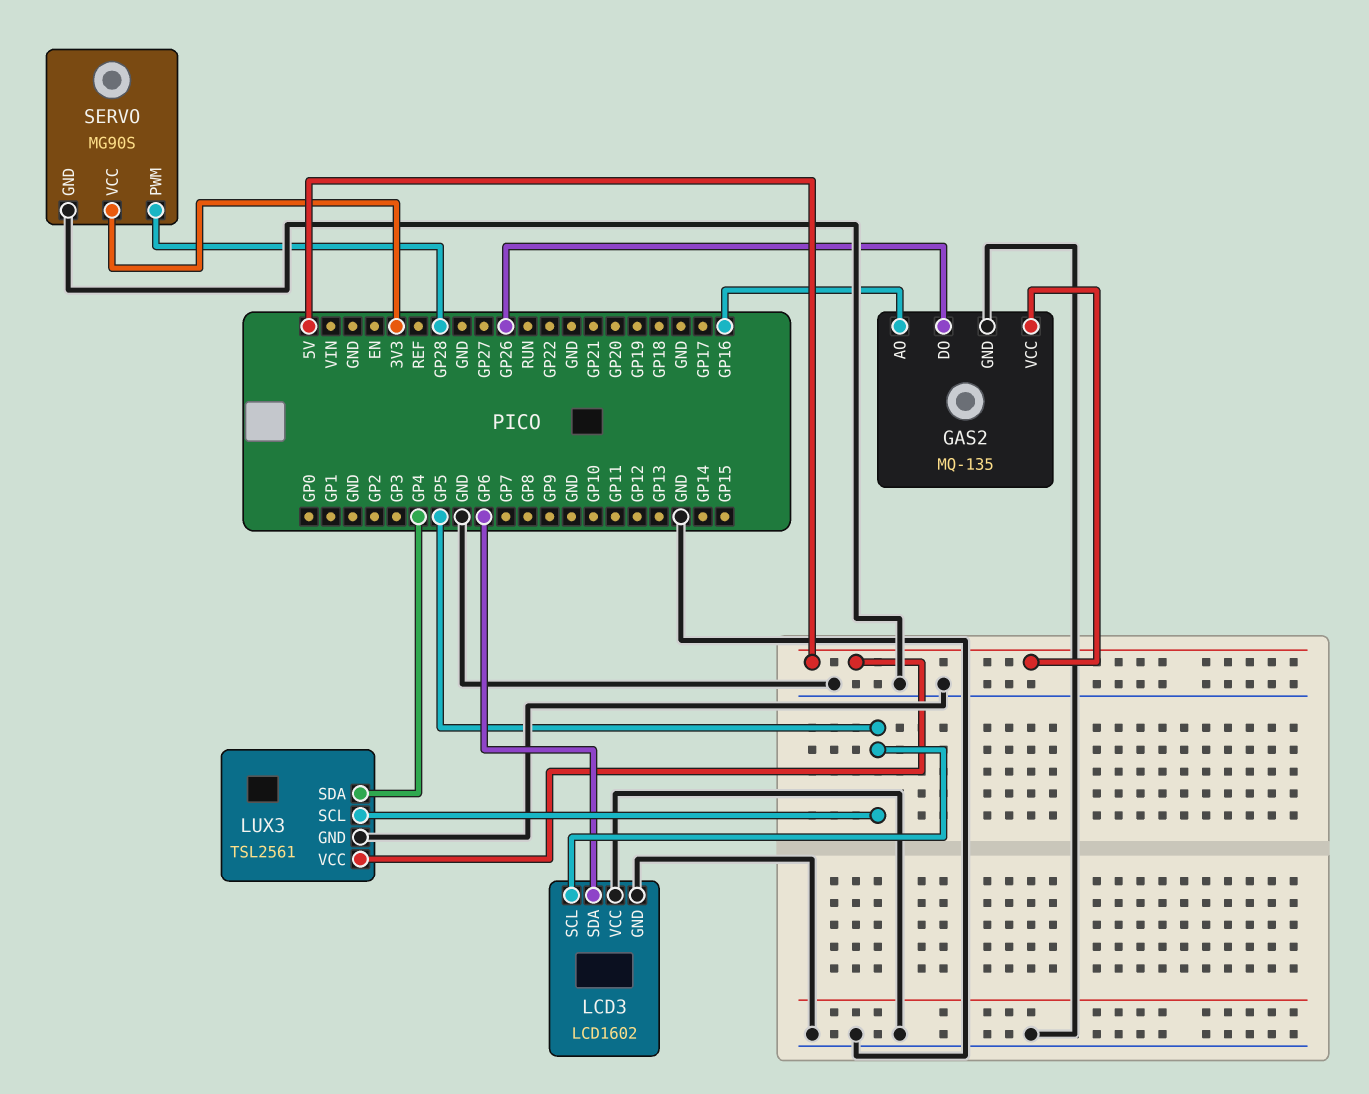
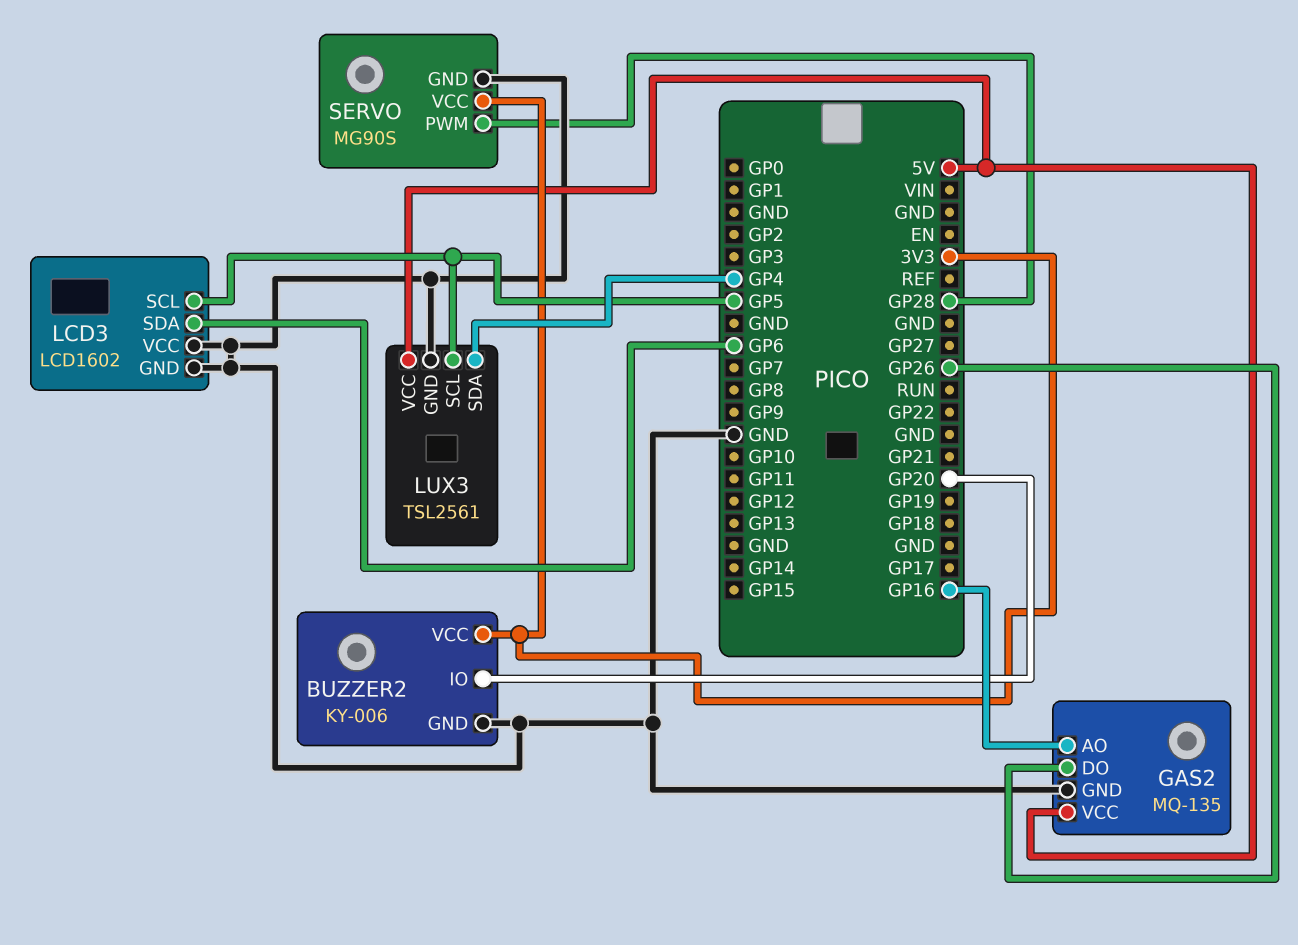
BUZZER2: none -> KY-006
BUZZER2 pin GND: none -> GND
BUZZER2 pin IO: none -> GP20
BUZZER2 pin VCC: none -> 3V3

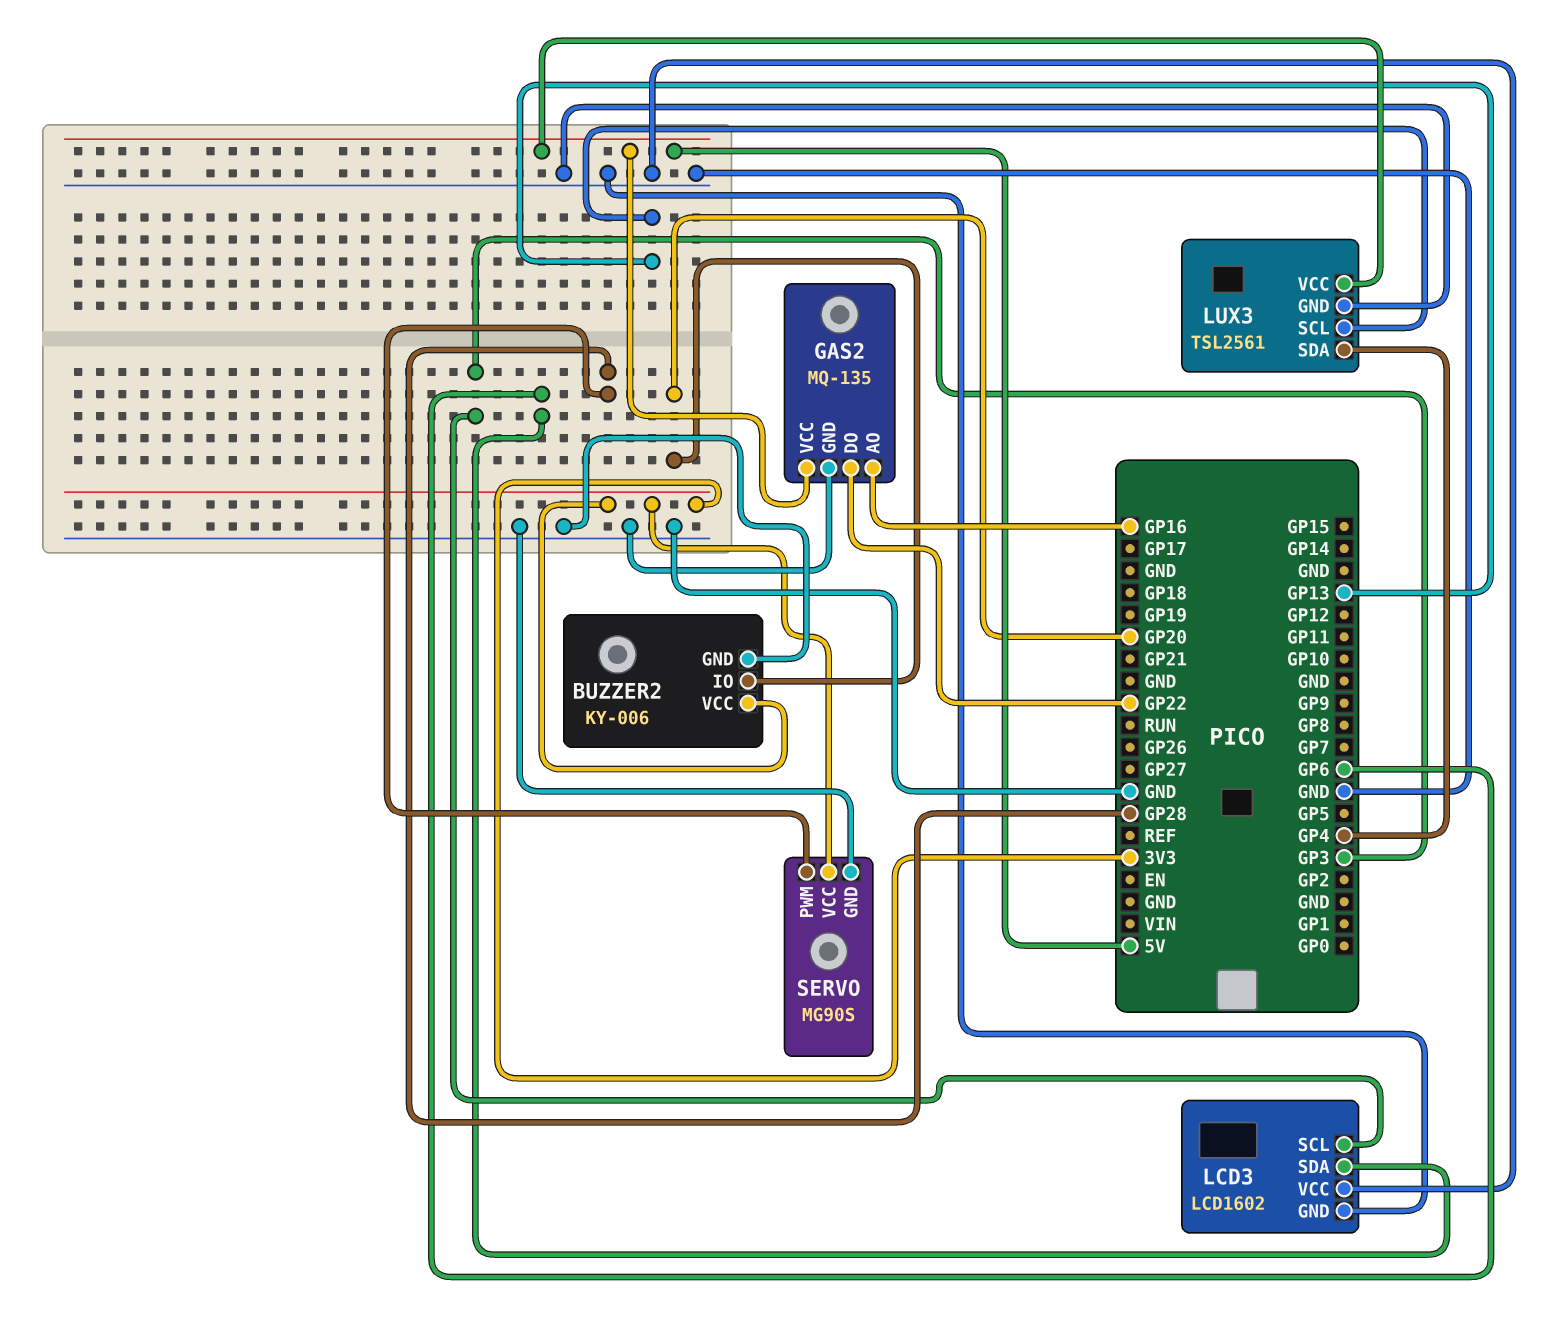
GAS2 pin DO: GP26 -> GP22
LCD3 pin SCL: GP5 -> GP3
LUX3 pin SCL: GP5 -> GP13

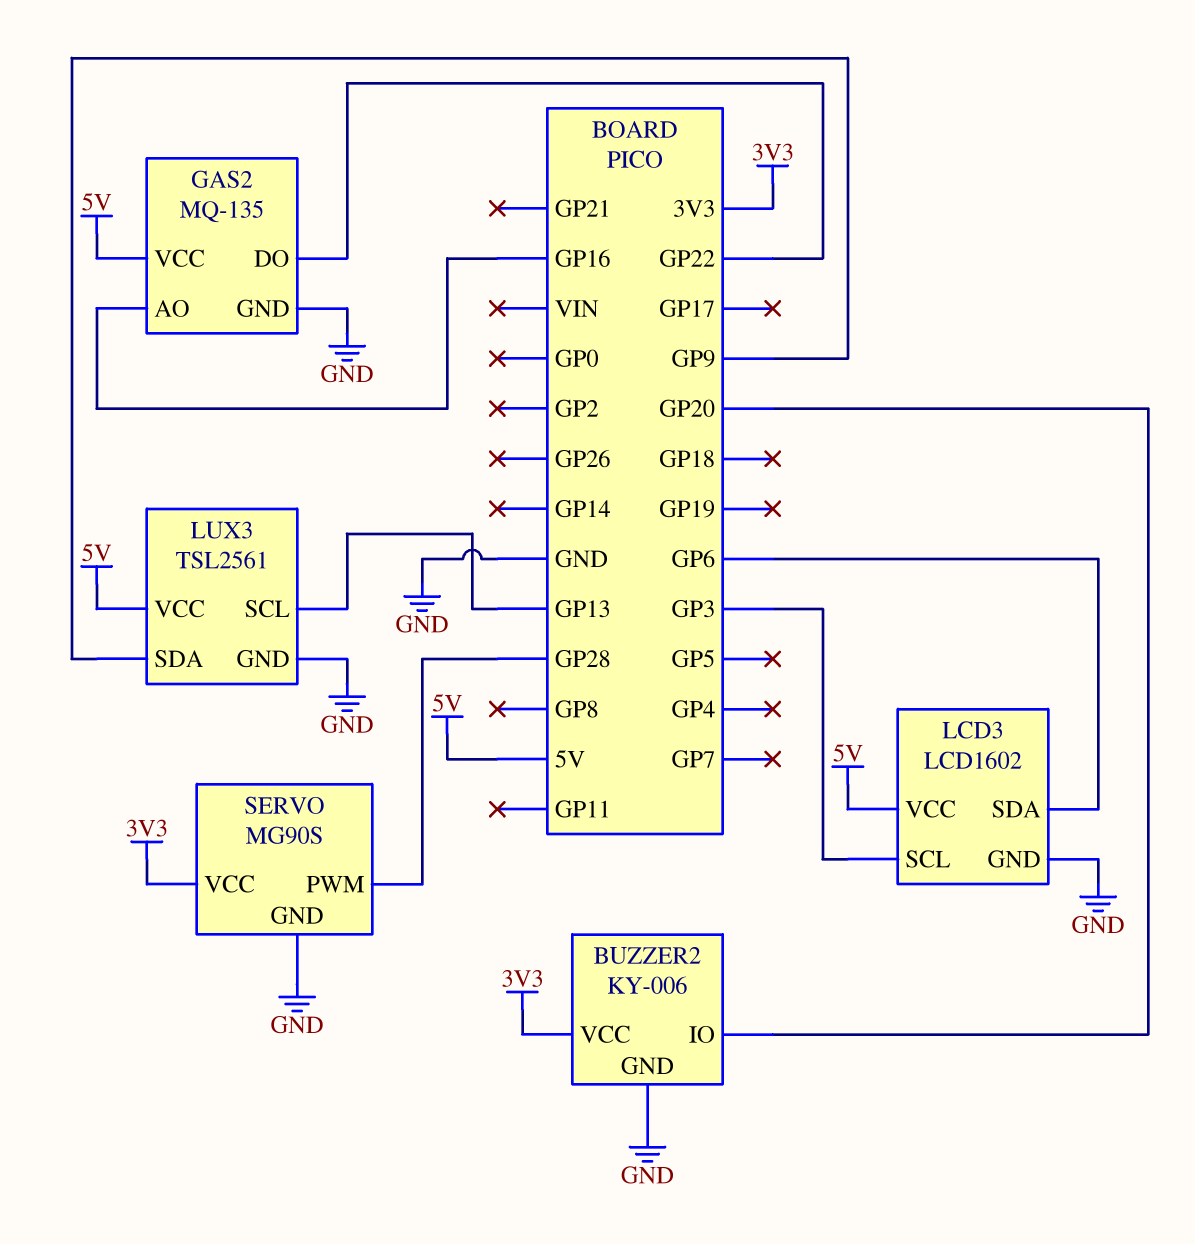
LCD3 pin VCC: GND -> 5V
LUX3 pin SDA: GP4 -> GP9

